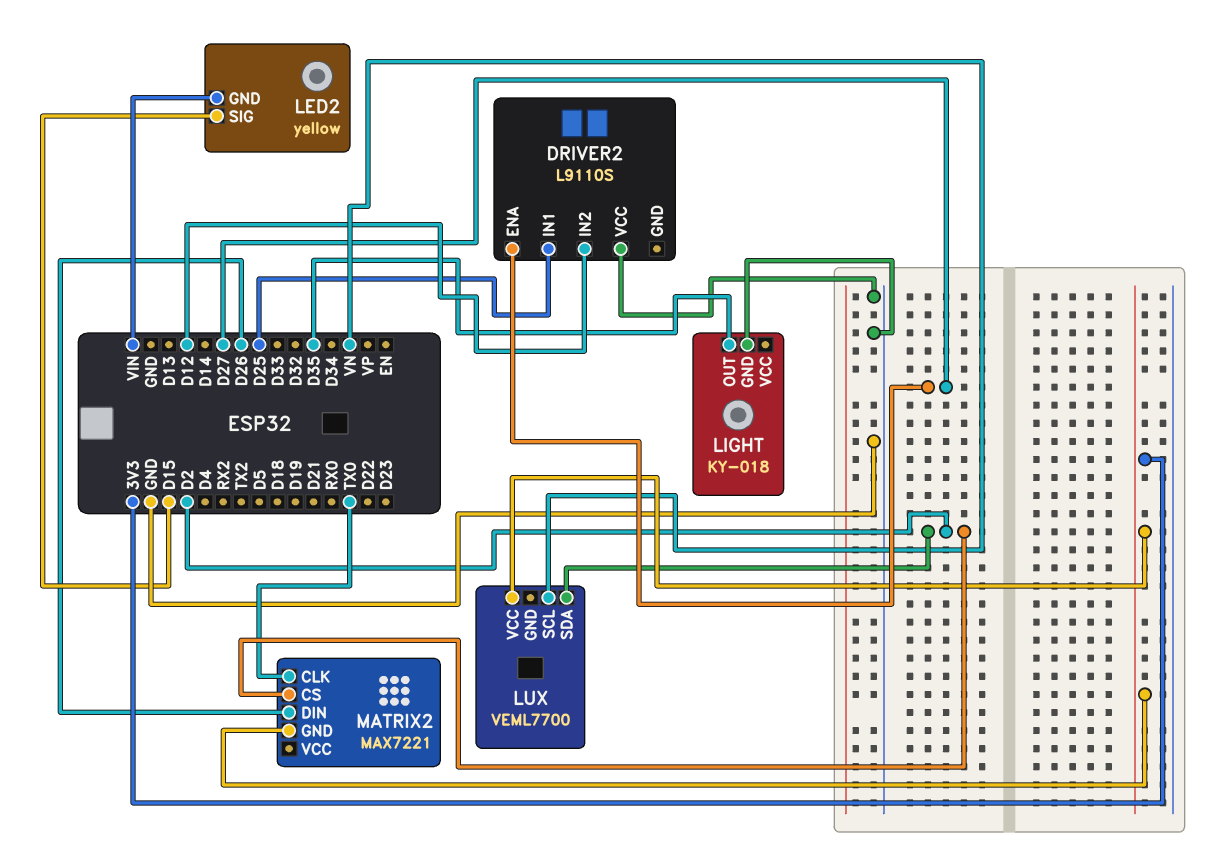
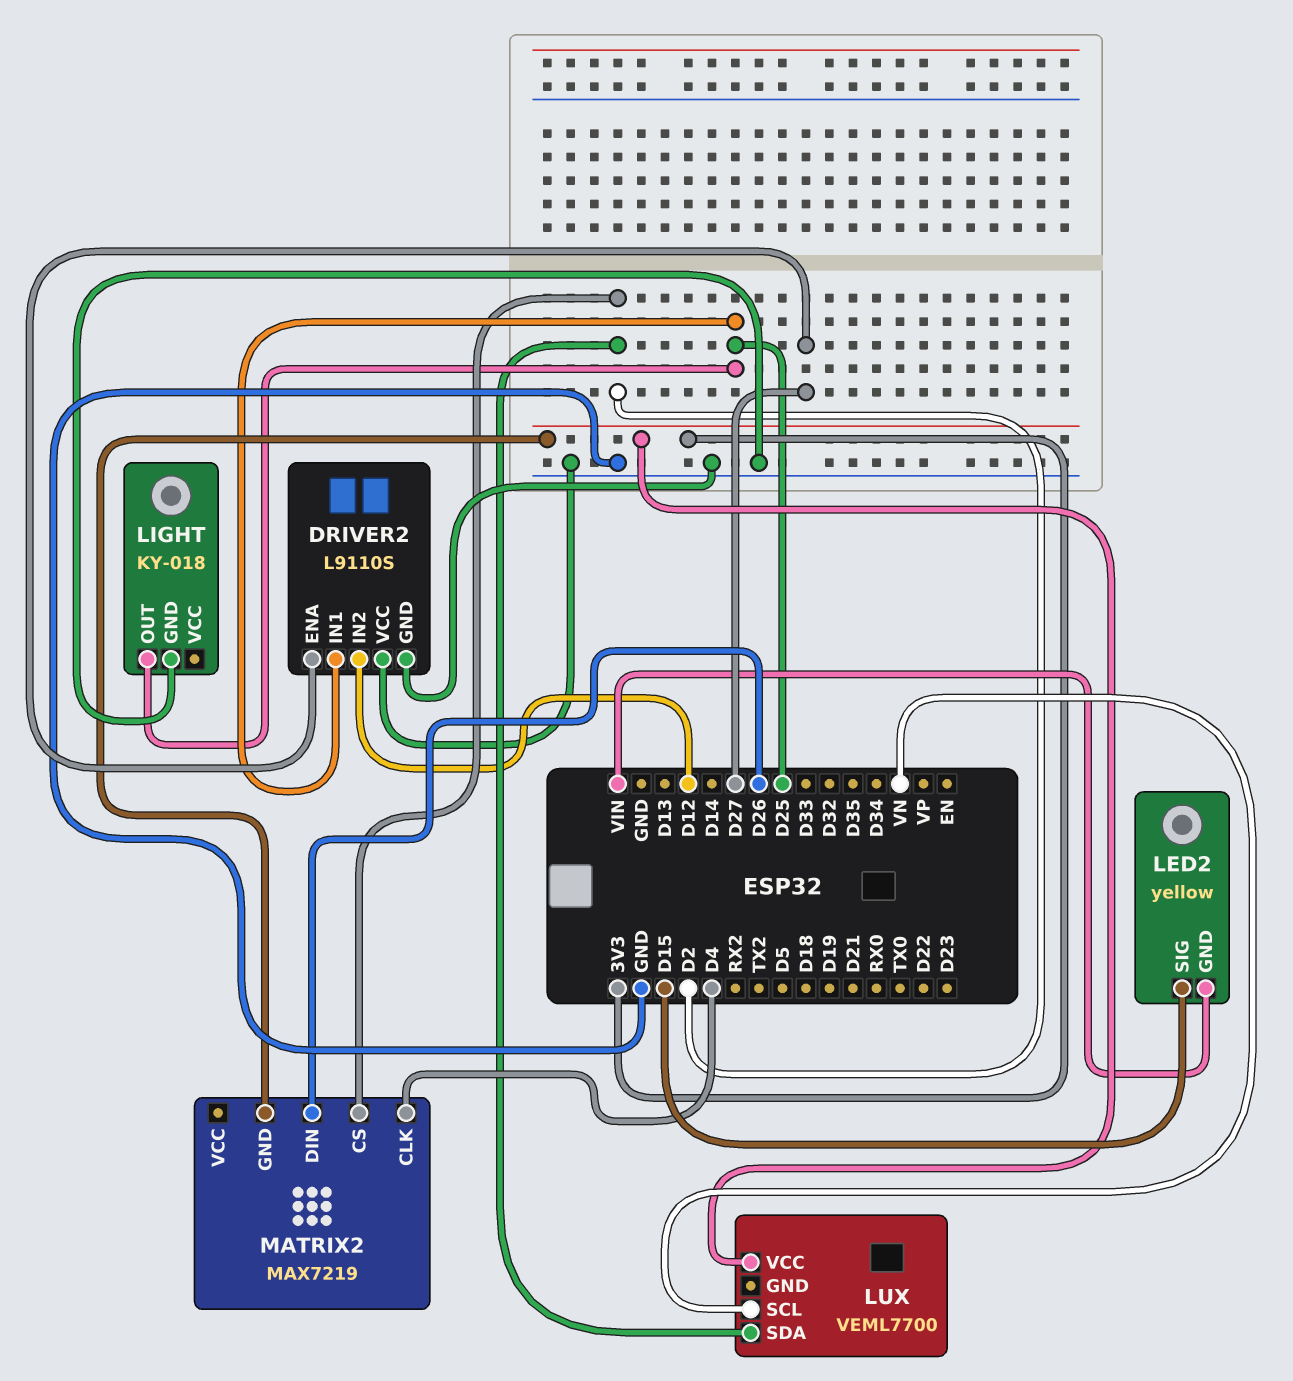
DRIVER2 pin GND: none -> GND
LIGHT pin OUT: D35 -> D25
MATRIX2: MAX7221 -> MAX7219
MATRIX2 pin CLK: TX0 -> D4

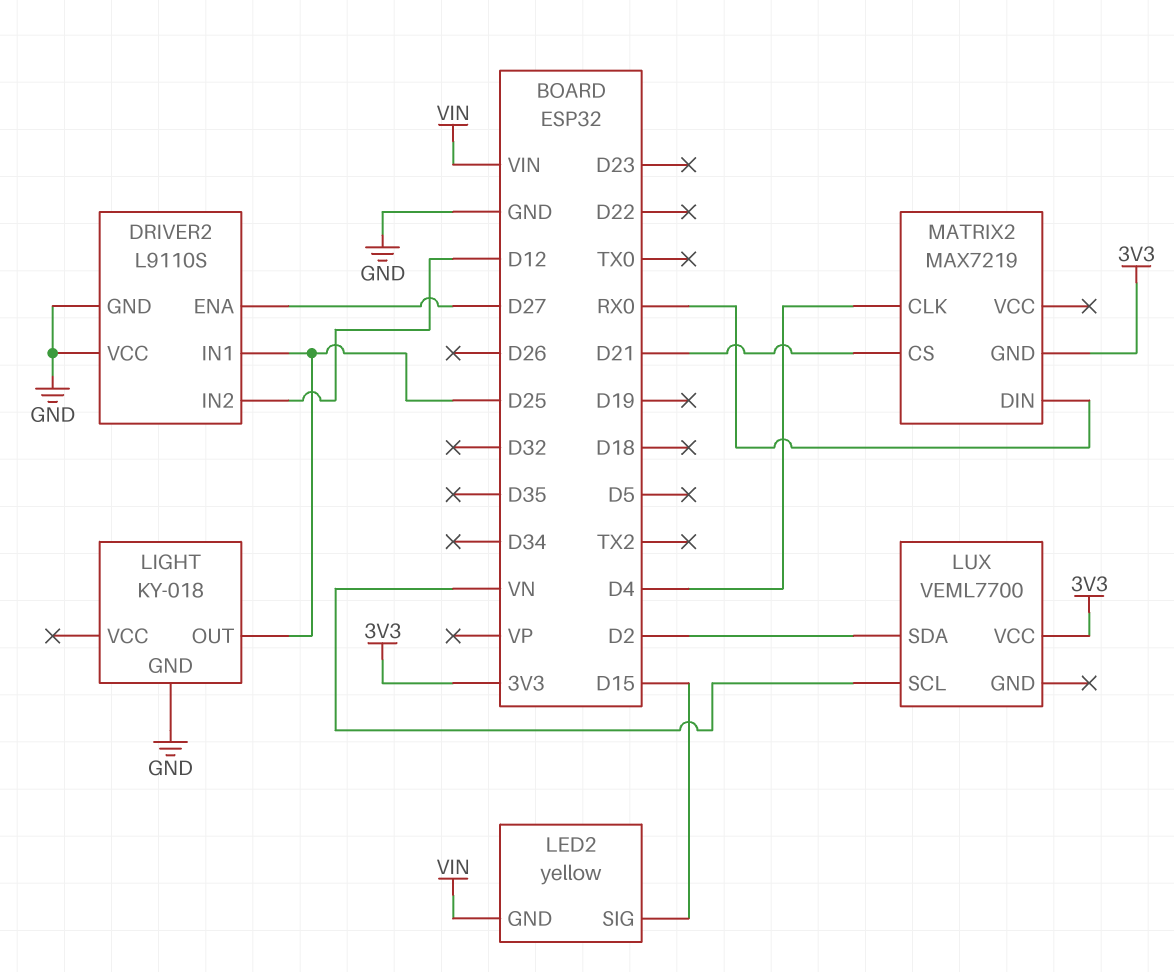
MATRIX2 pin CS: D2 -> D21
MATRIX2 pin DIN: D26 -> RX0

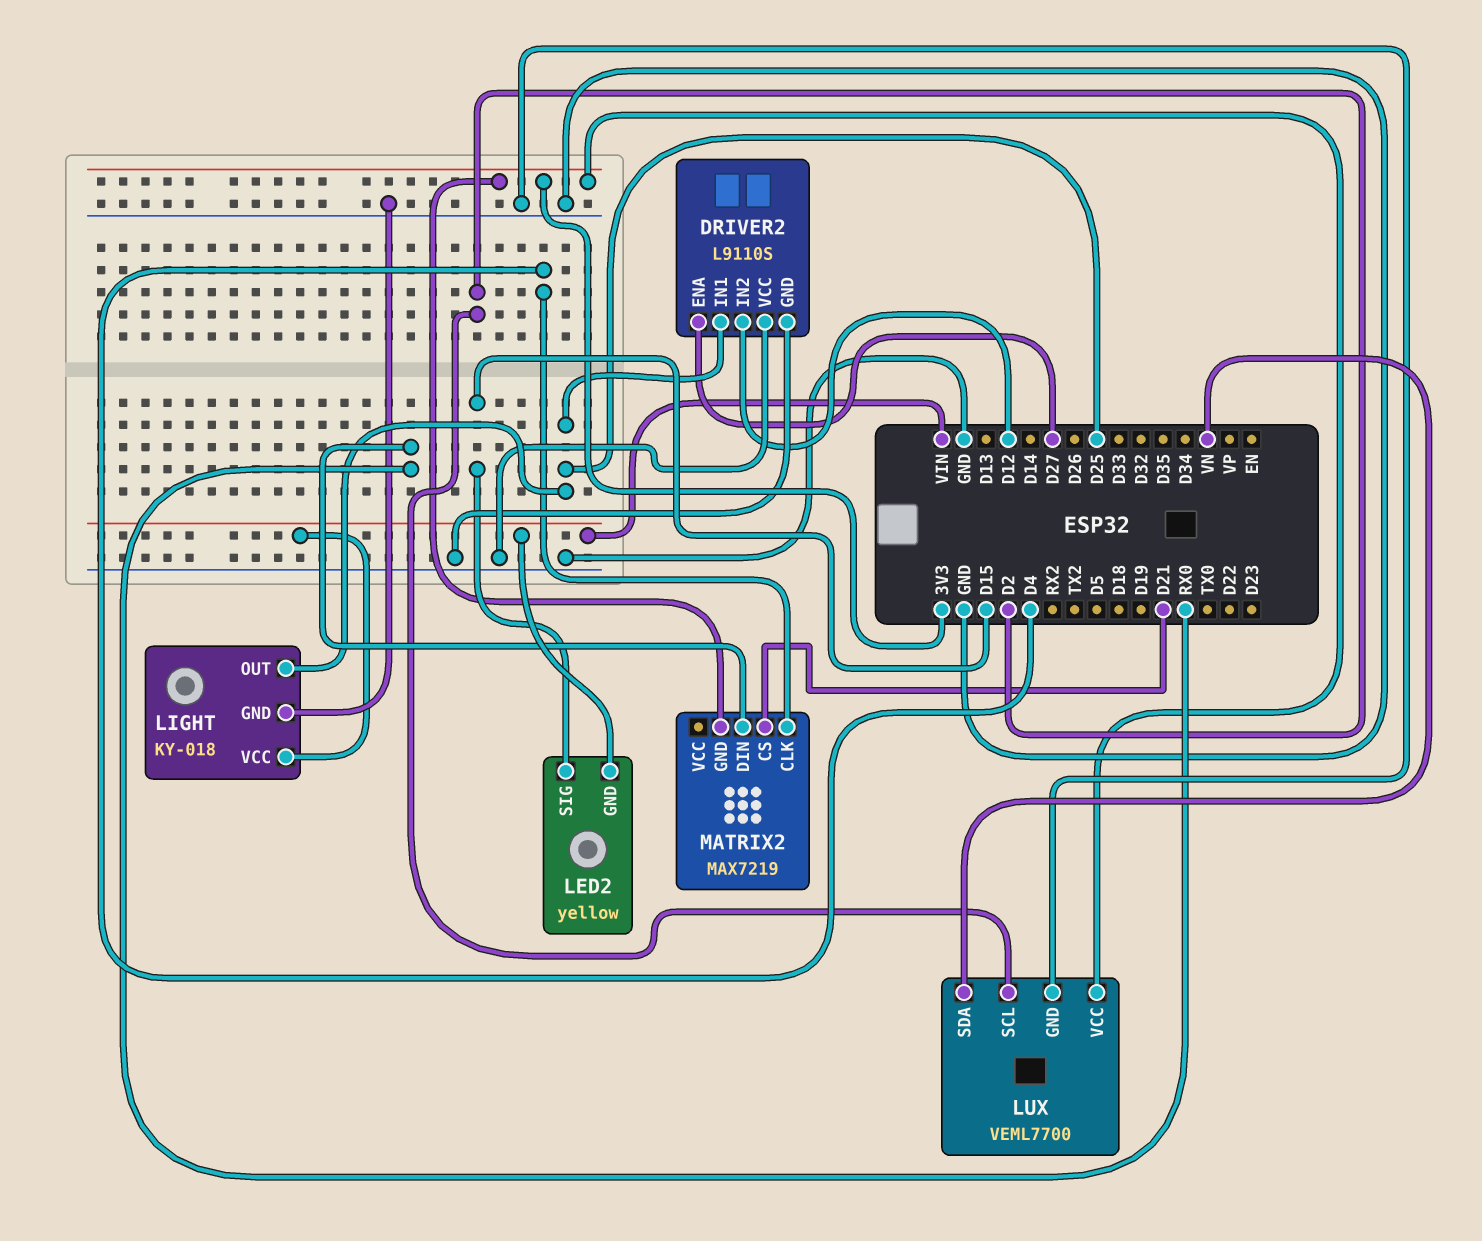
LIGHT pin VCC: none -> VIN
LUX pin GND: none -> GND
LUX pin SCL: VN -> D2
LUX pin SDA: D2 -> VN

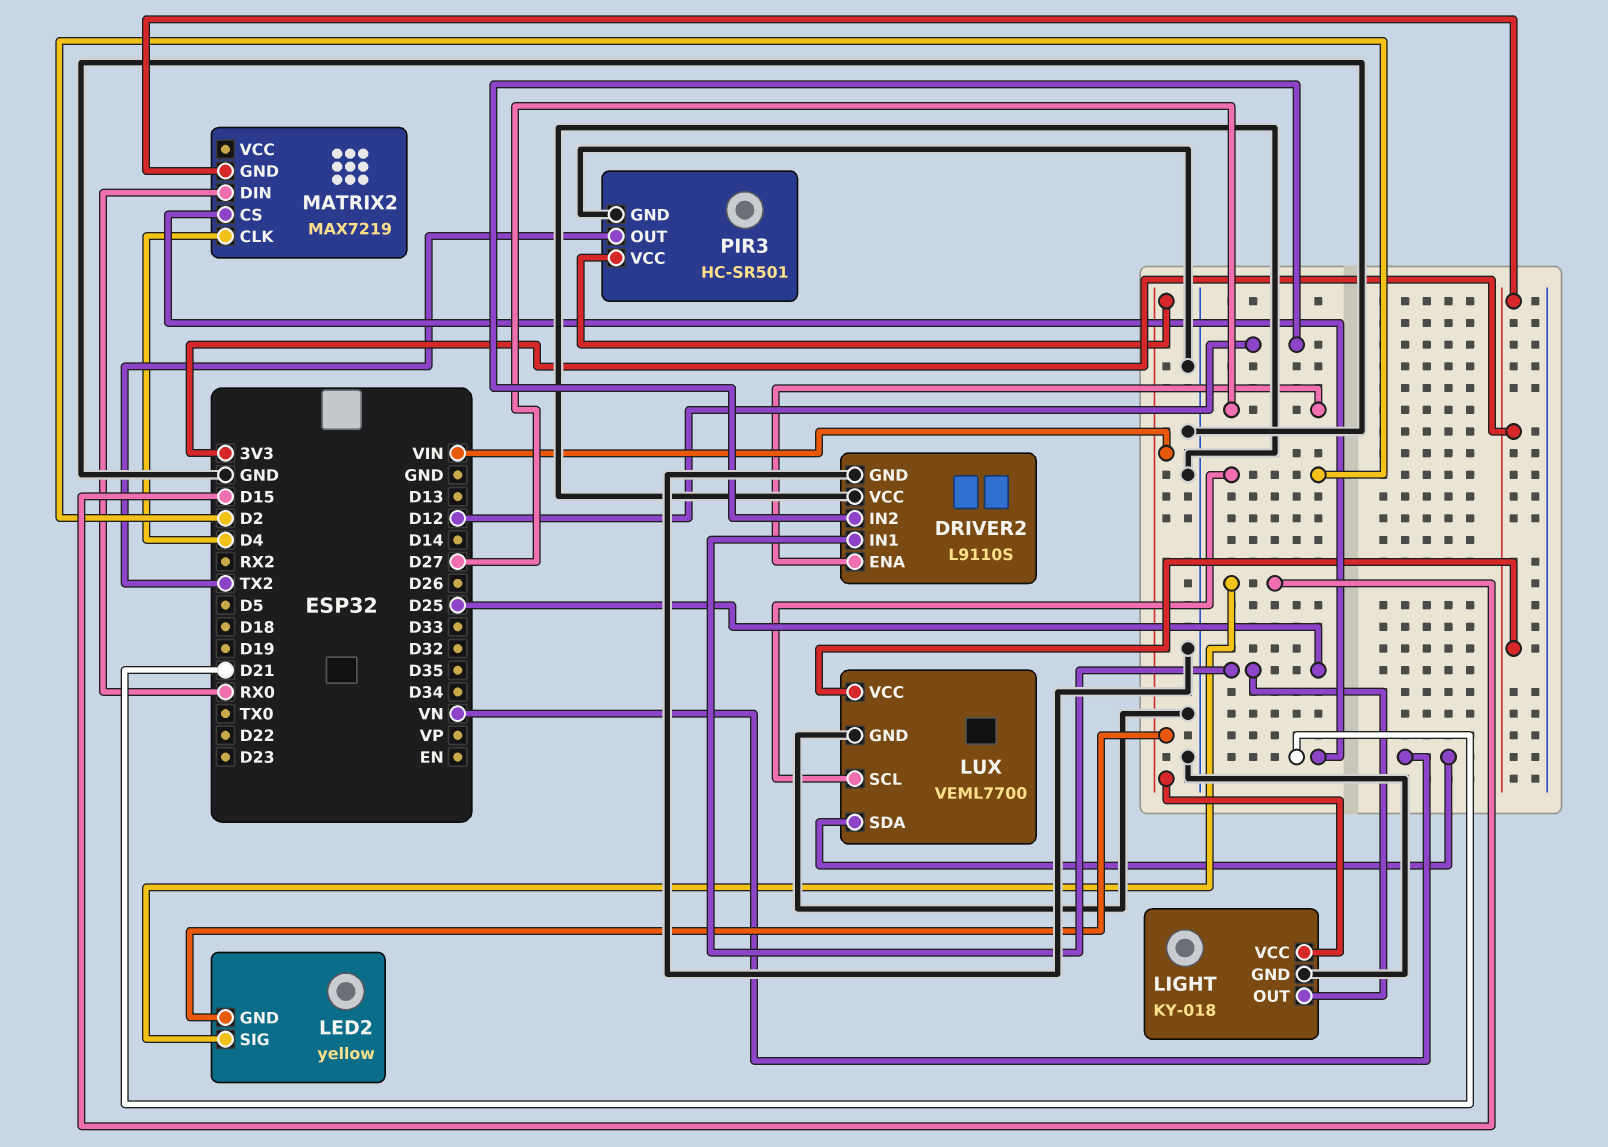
PIR3: none -> HC-SR501
PIR3 pin GND: none -> GND
PIR3 pin OUT: none -> TX2
PIR3 pin VCC: none -> VIN

